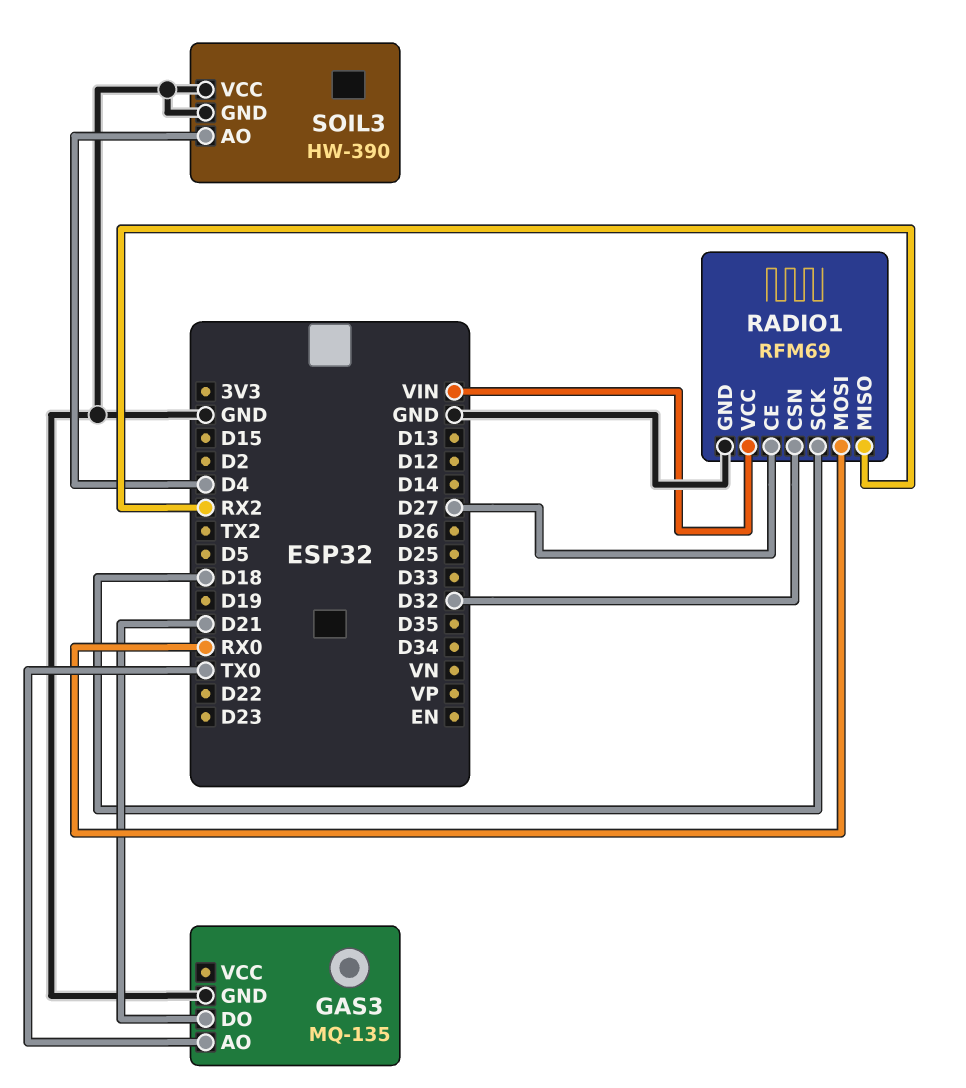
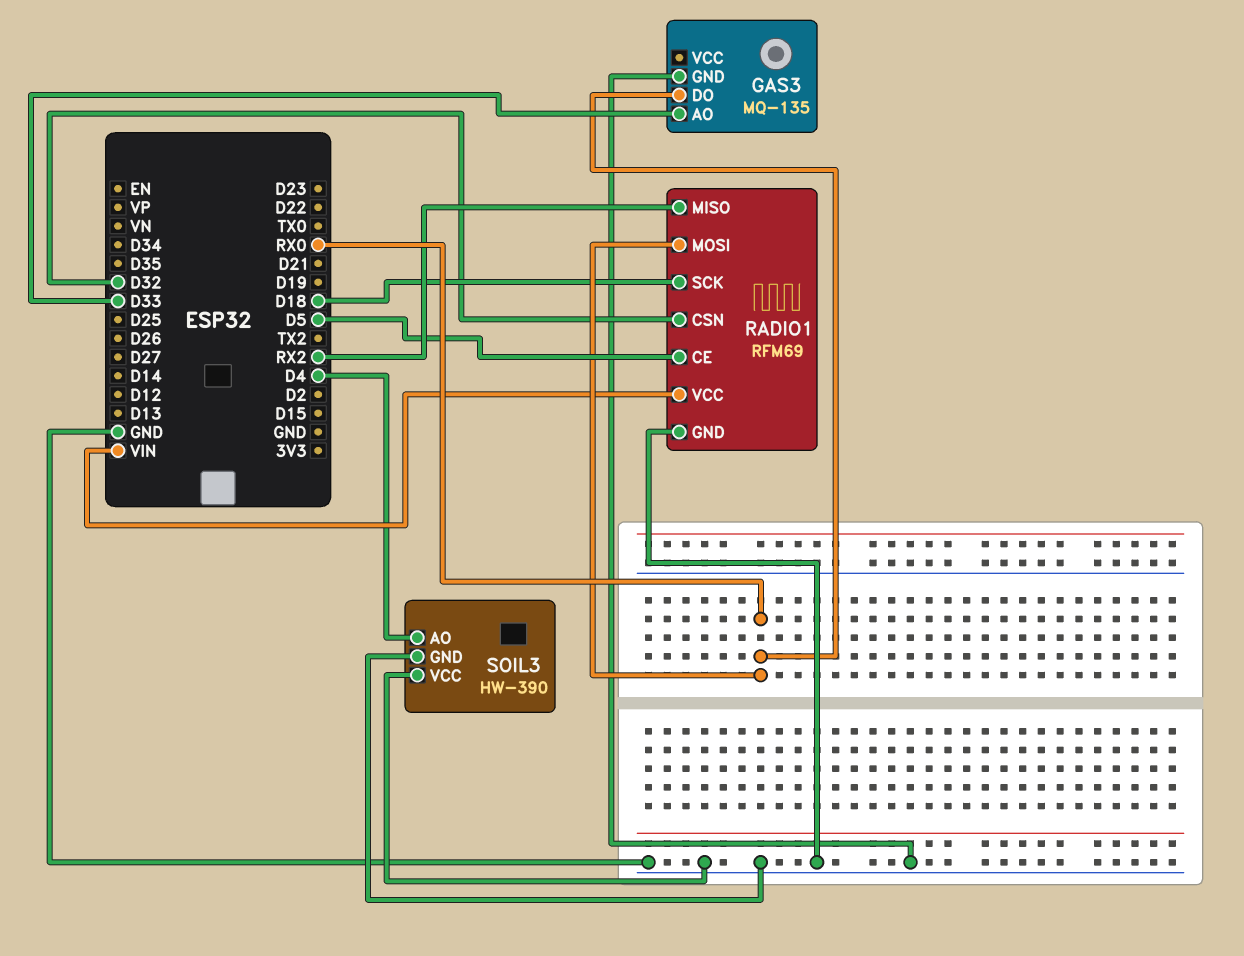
GAS3 pin AO: TX0 -> D33
GAS3 pin DO: D21 -> RX0
RADIO1 pin CE: D27 -> D5

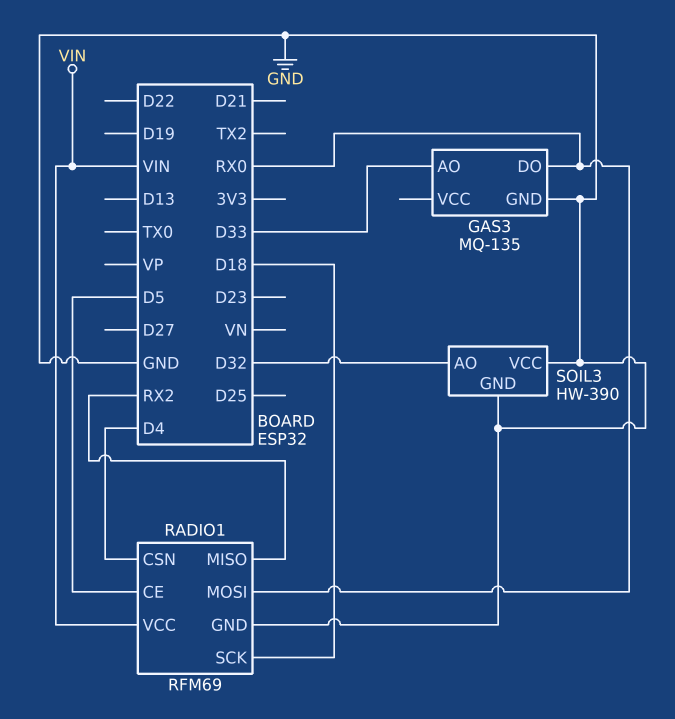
RADIO1 pin CSN: D32 -> D4
SOIL3 pin AO: D4 -> D32

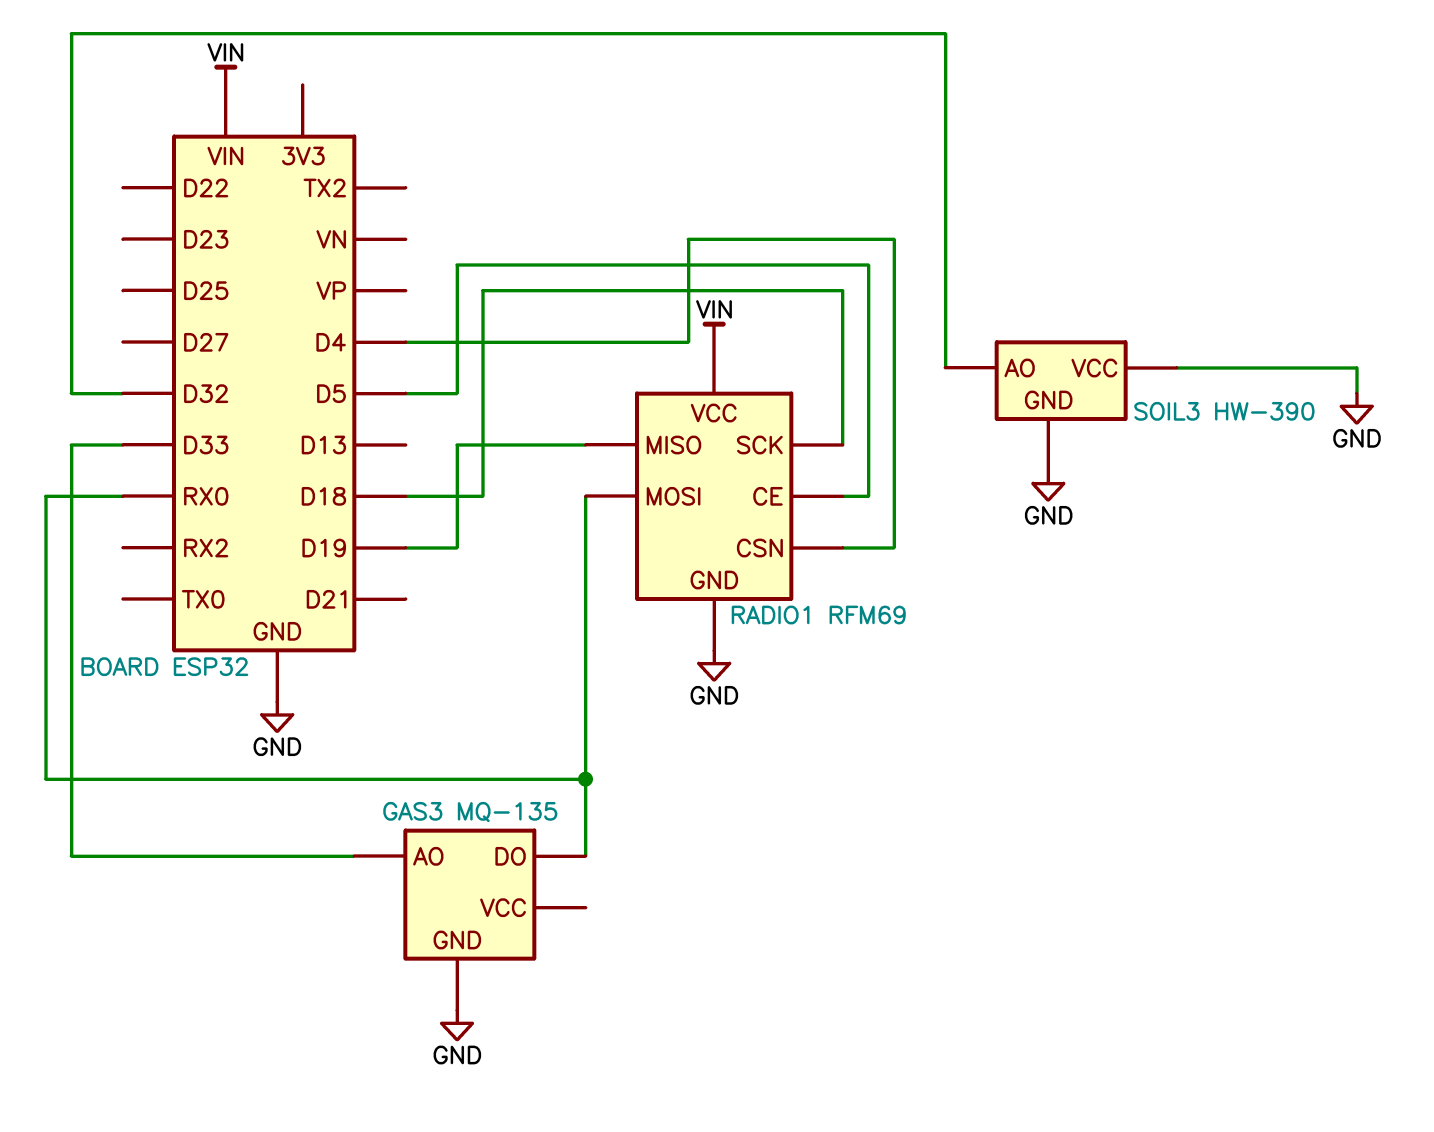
RADIO1 pin MISO: RX2 -> D19

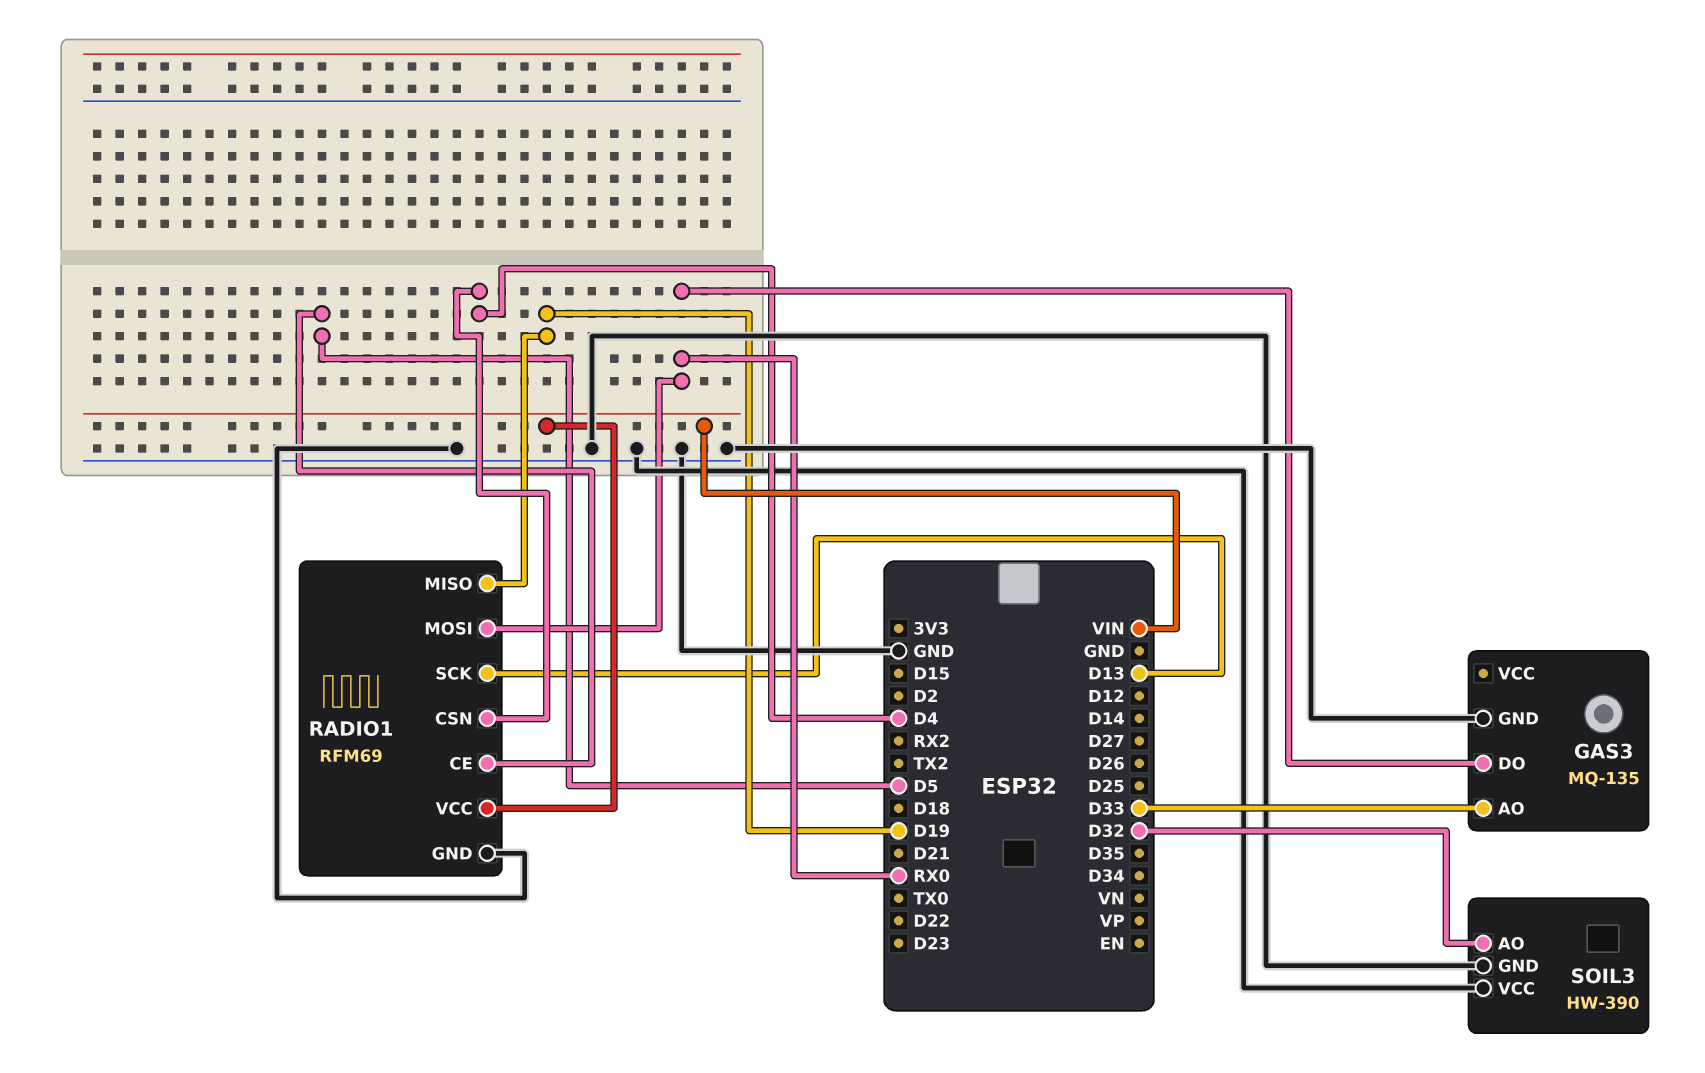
RADIO1 pin SCK: D18 -> D13

